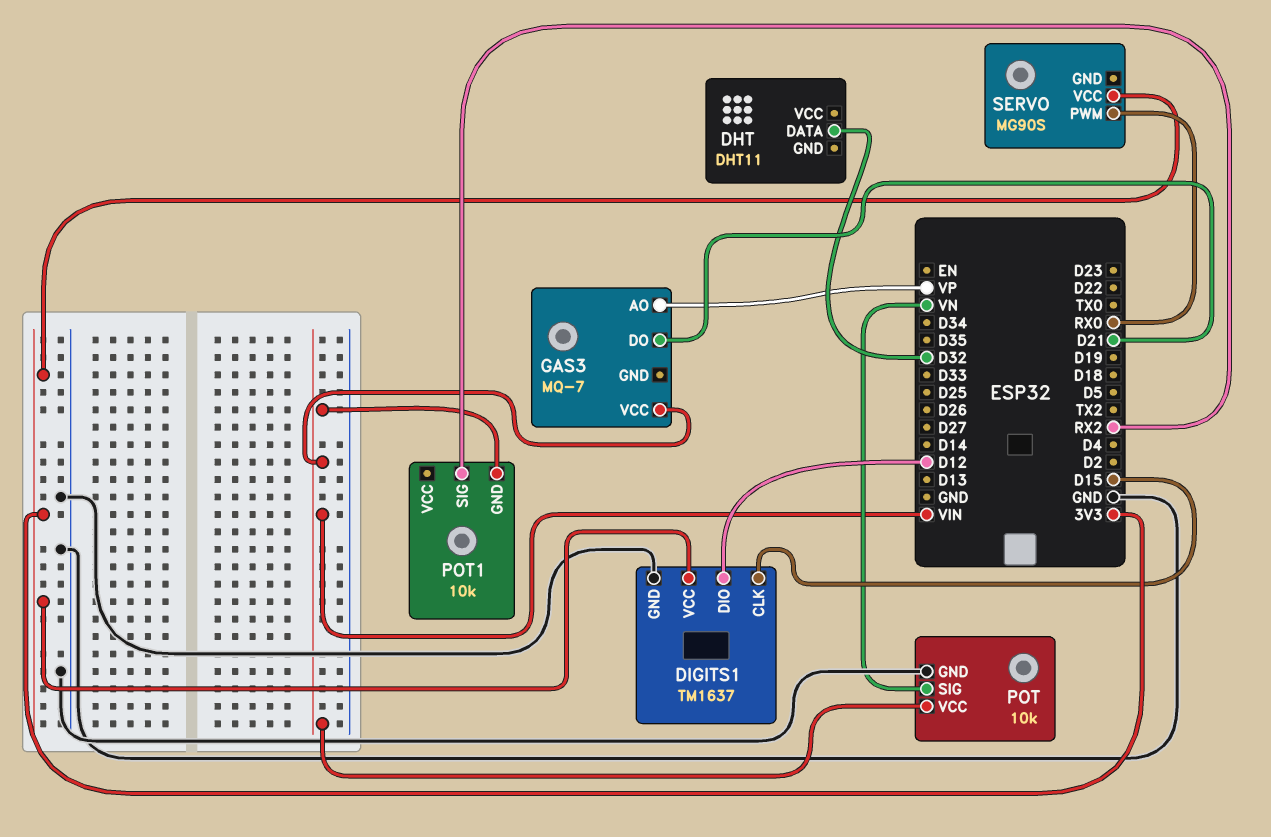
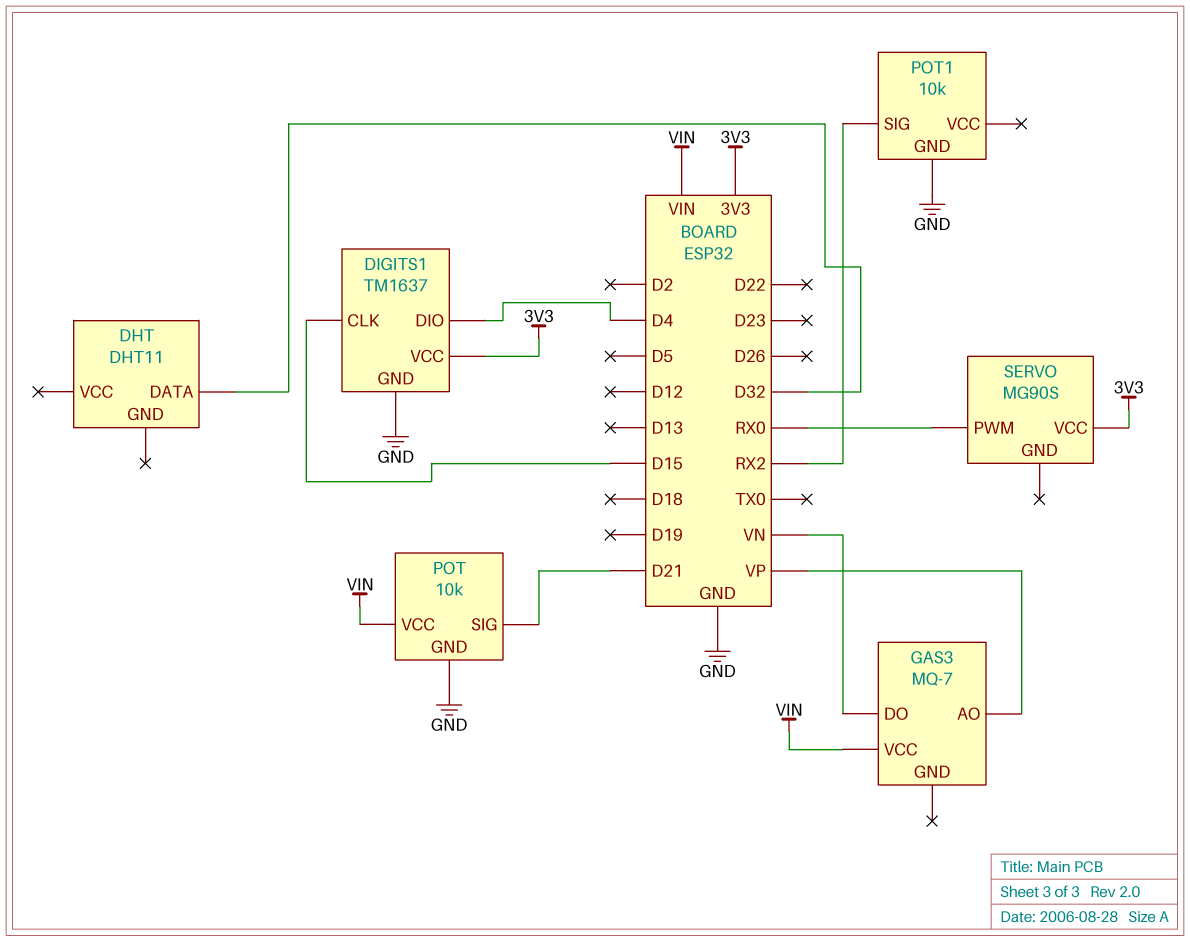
DIGITS1 pin DIO: D12 -> D4
GAS3 pin DO: D21 -> VN
POT pin SIG: VN -> D21
POT1 pin GND: VIN -> GND

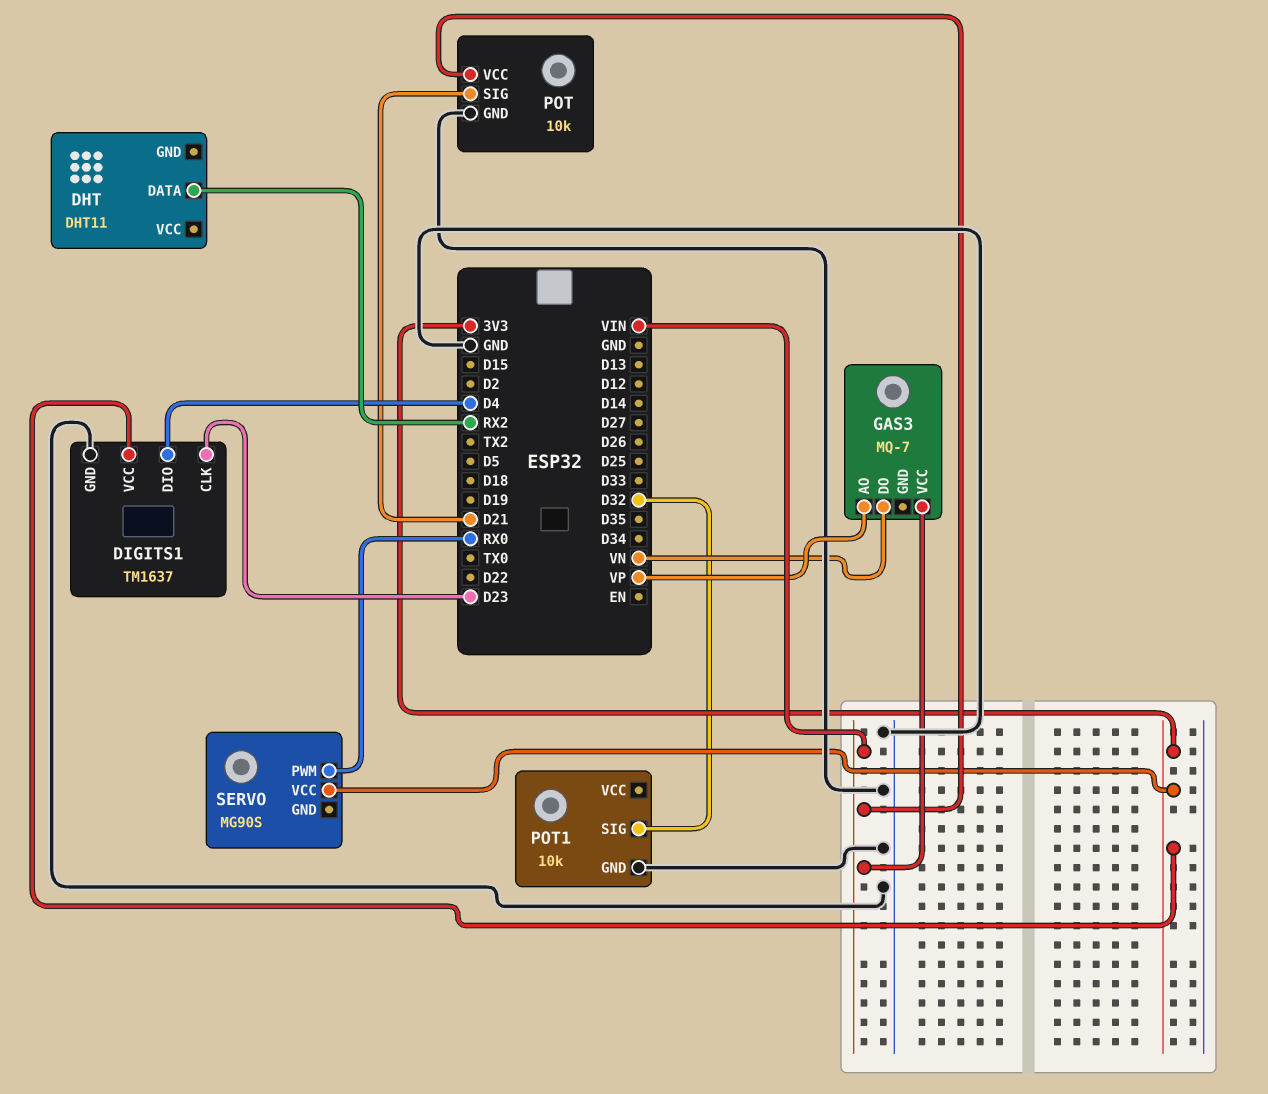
DHT pin DATA: D32 -> RX2
DIGITS1 pin CLK: D15 -> D23
POT1 pin SIG: RX2 -> D32

